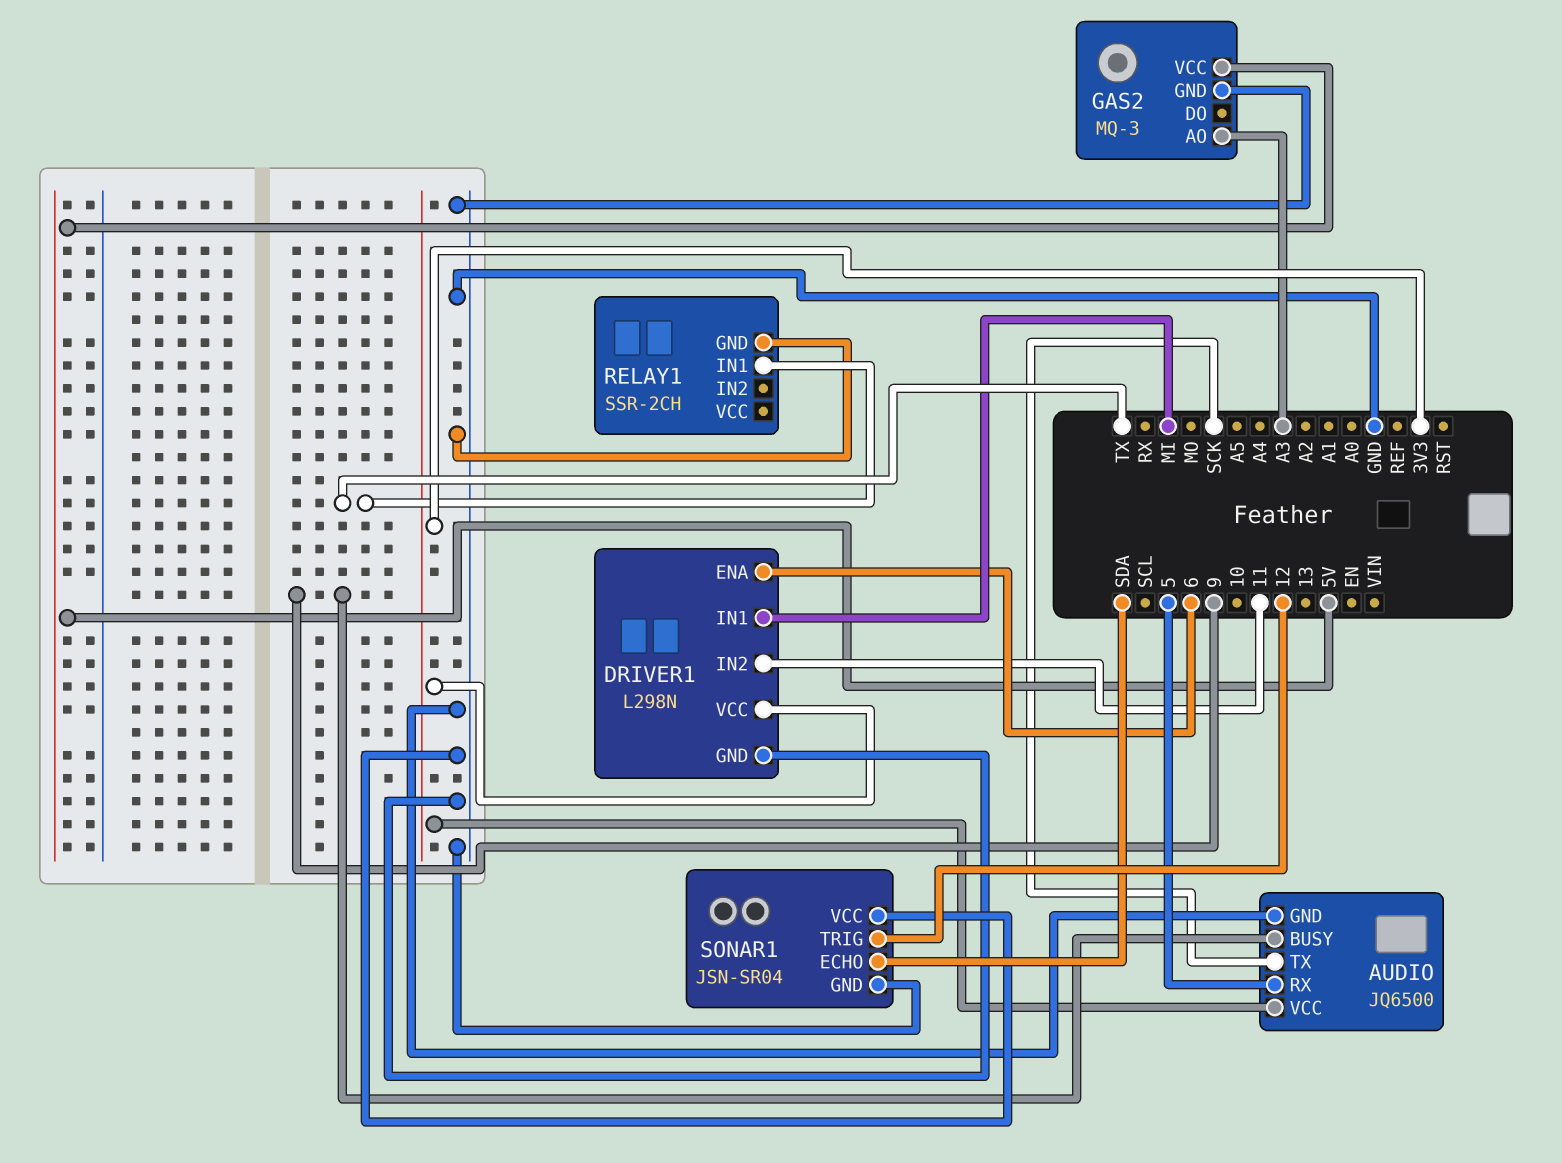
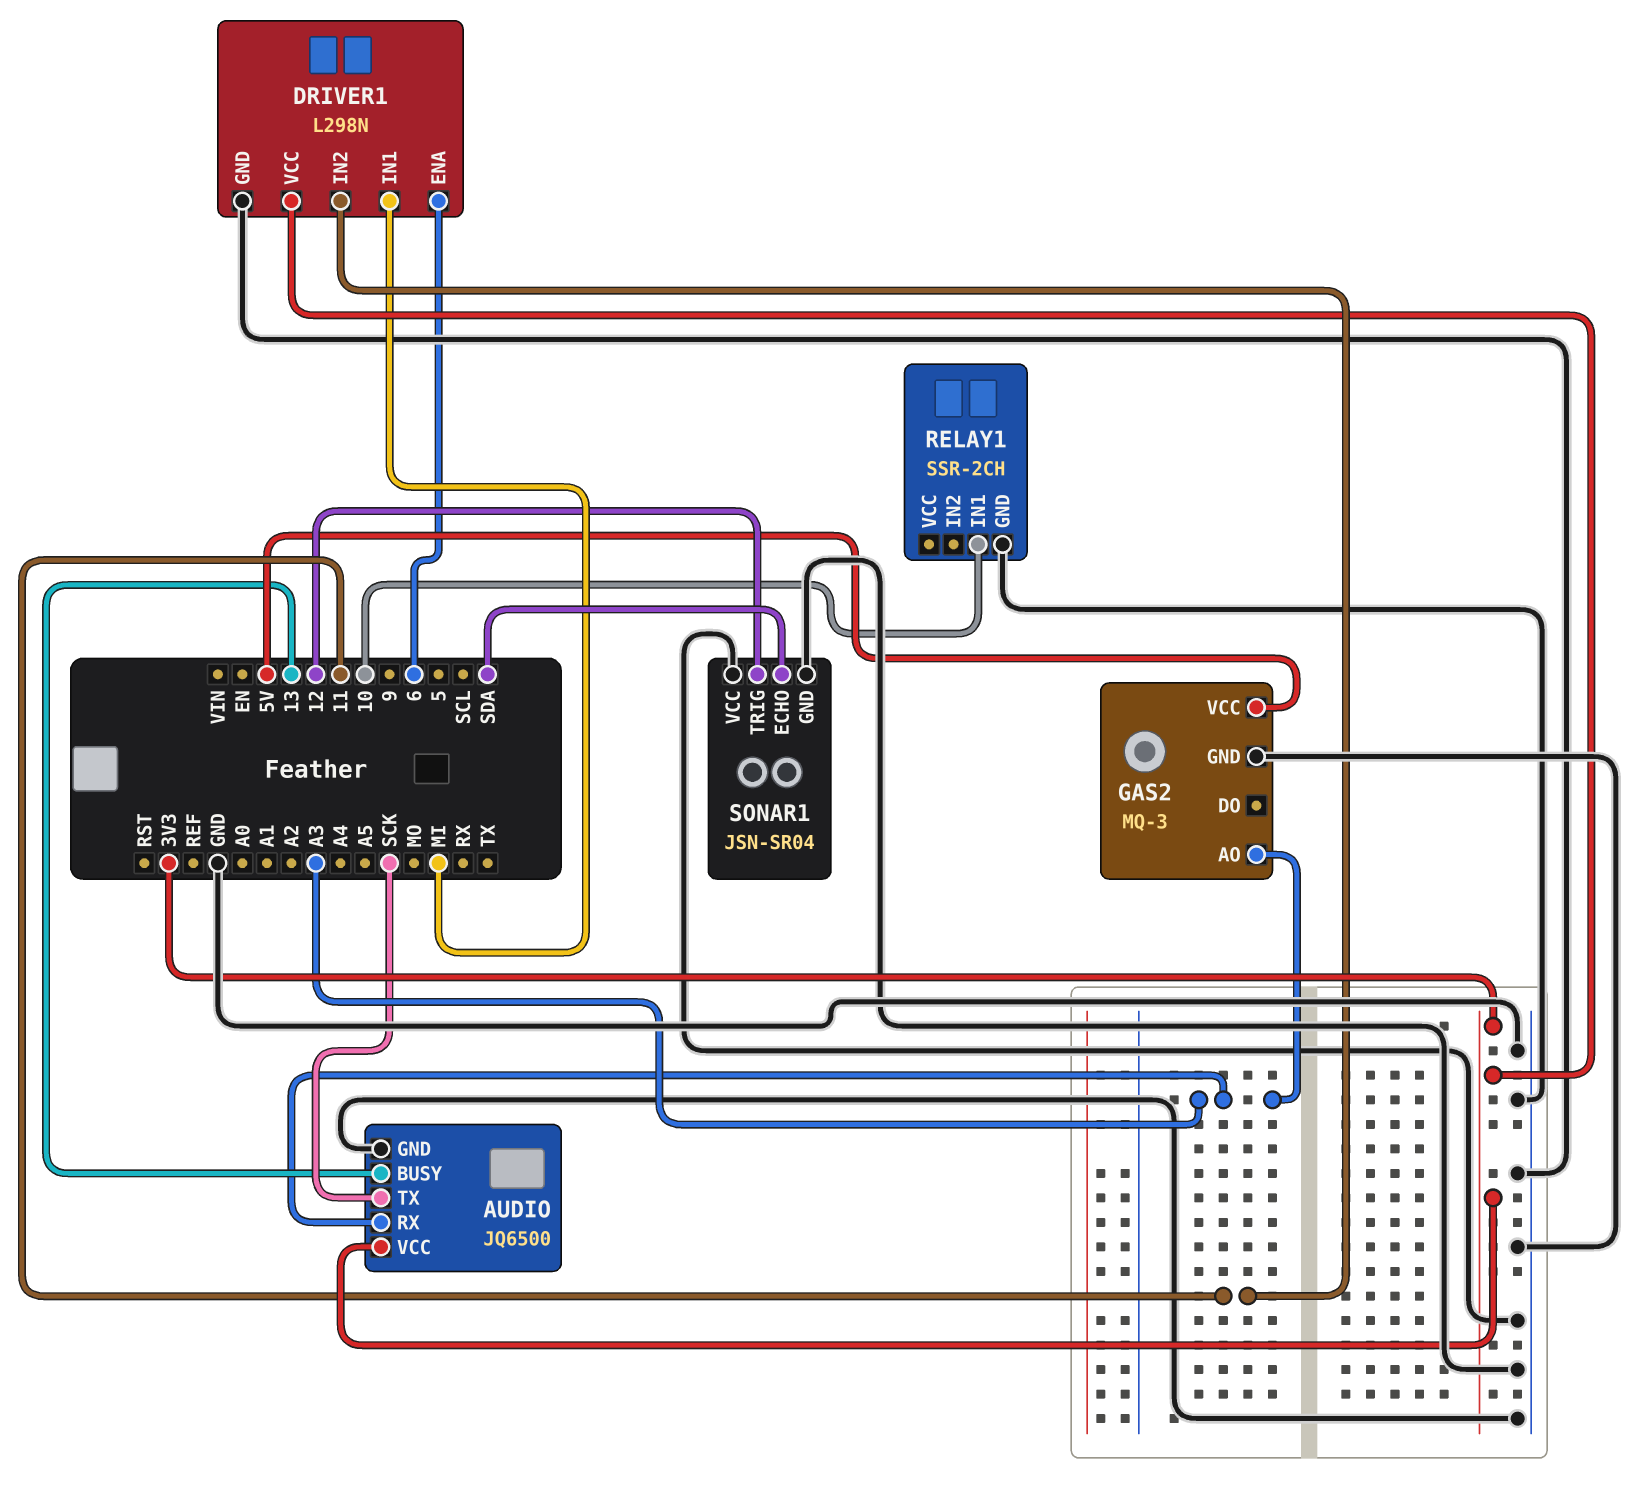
AUDIO pin BUSY: 9 -> 13
AUDIO pin RX: 5 -> A3
RELAY1 pin IN1: TX -> 10

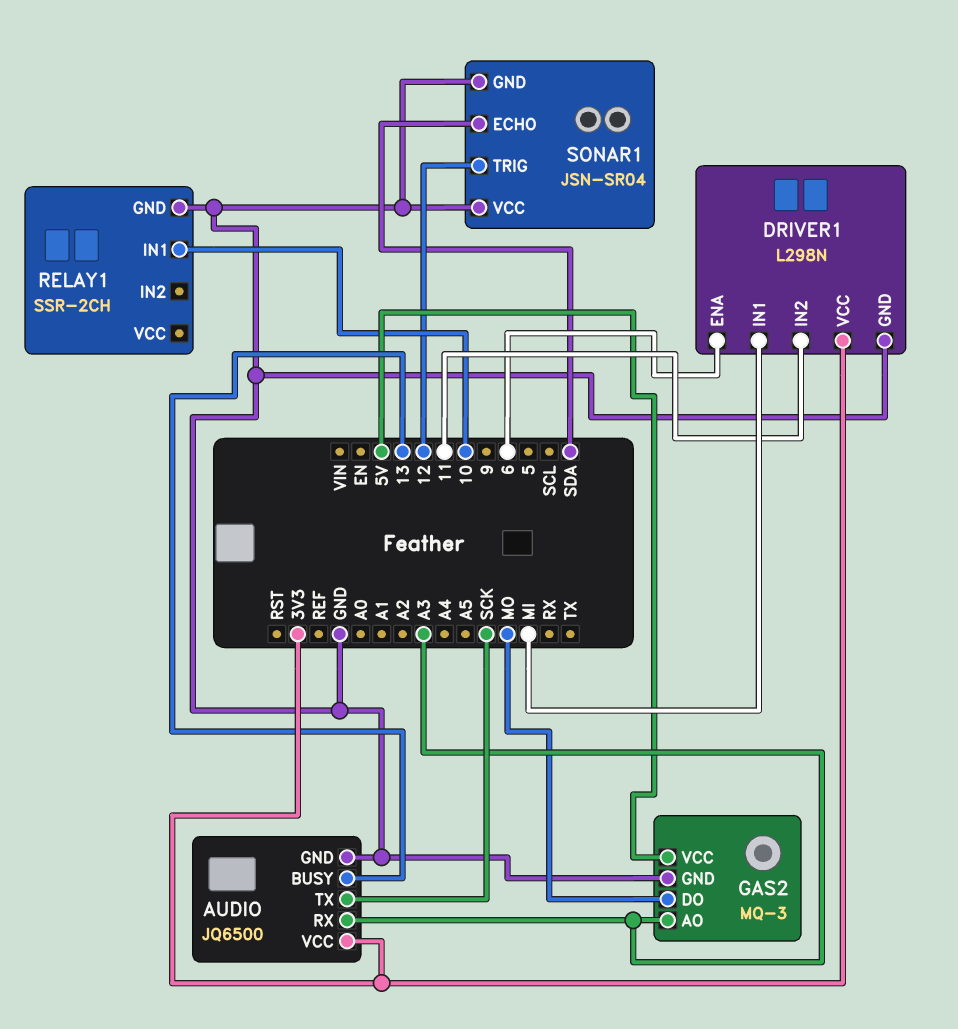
GAS2 pin DO: none -> MO

